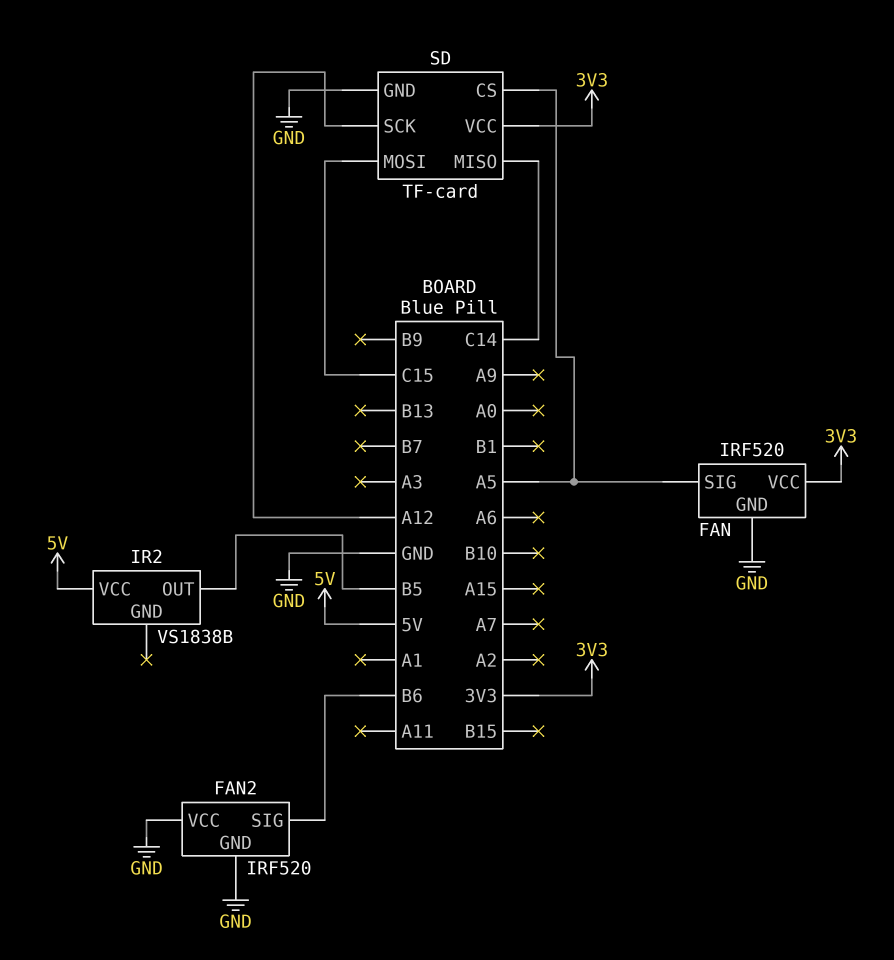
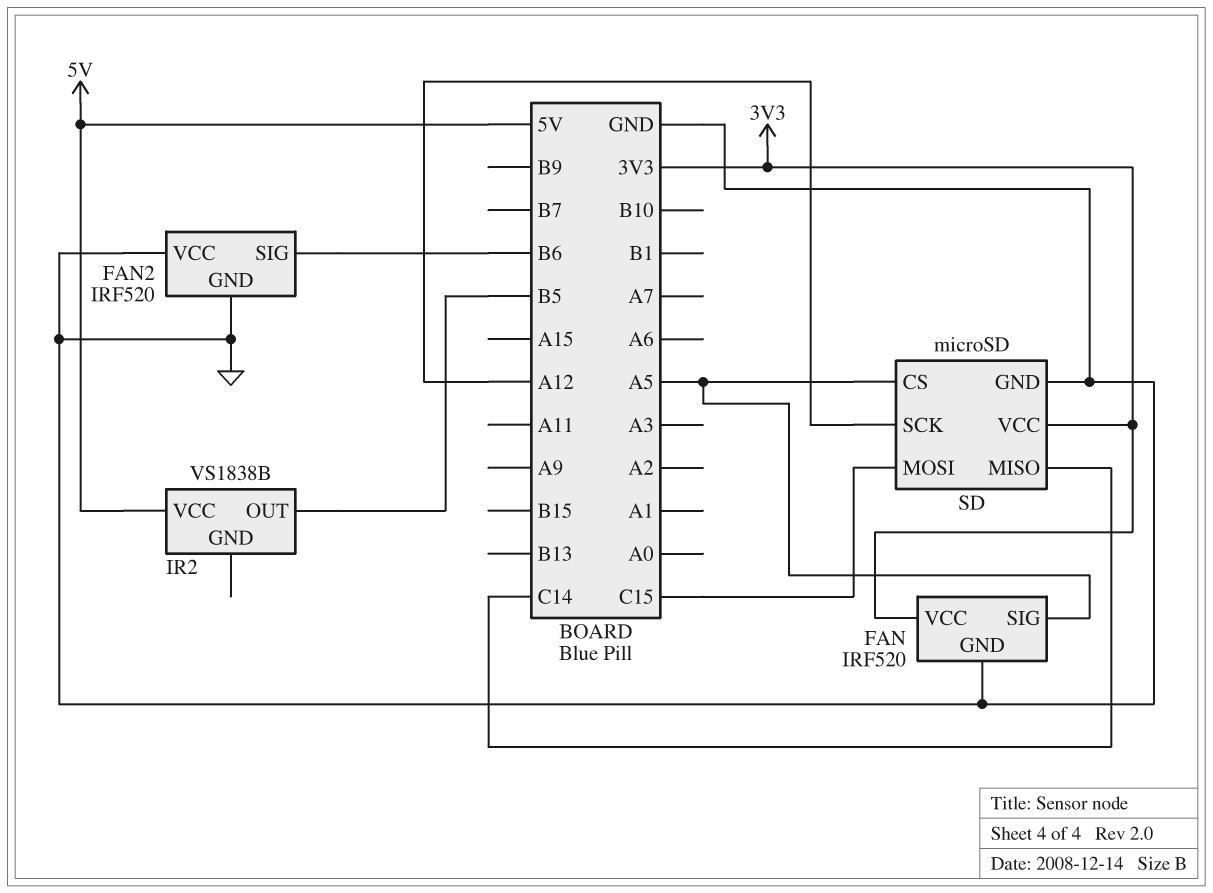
SD: TF-card -> microSD

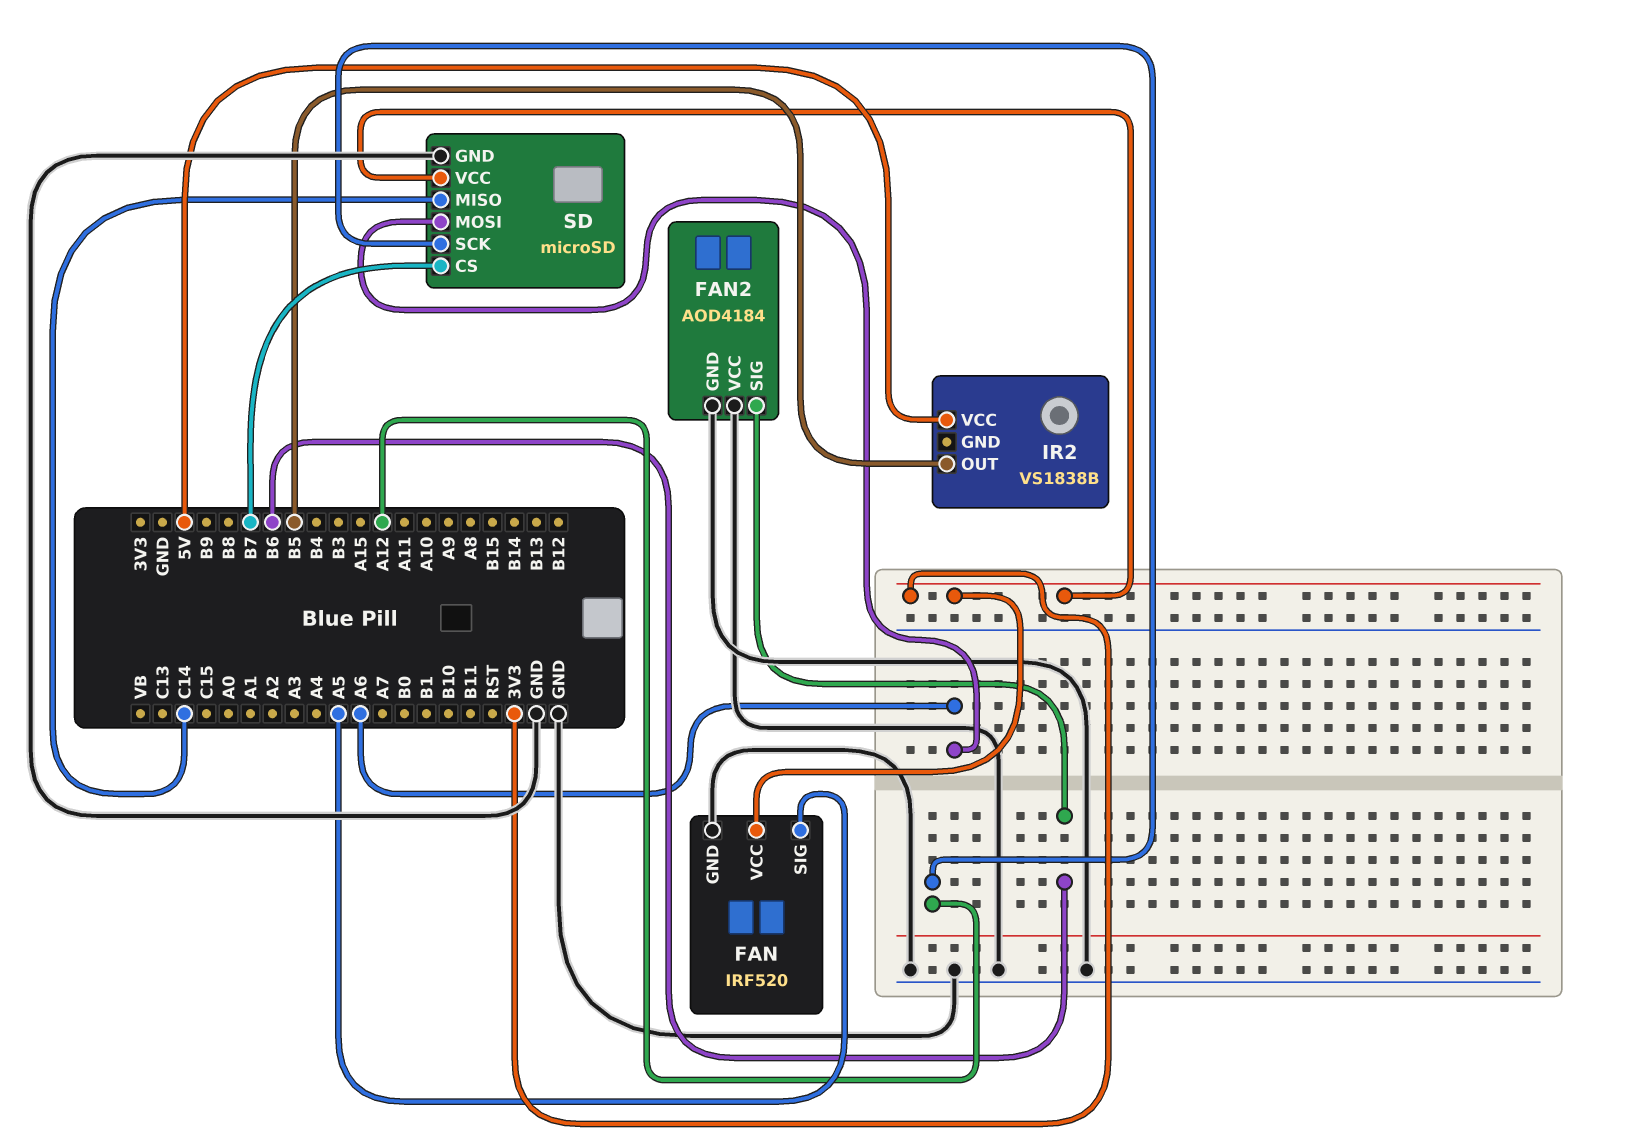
FAN2: IRF520 -> AOD4184
SD pin CS: A5 -> B7
SD pin MOSI: C15 -> A6

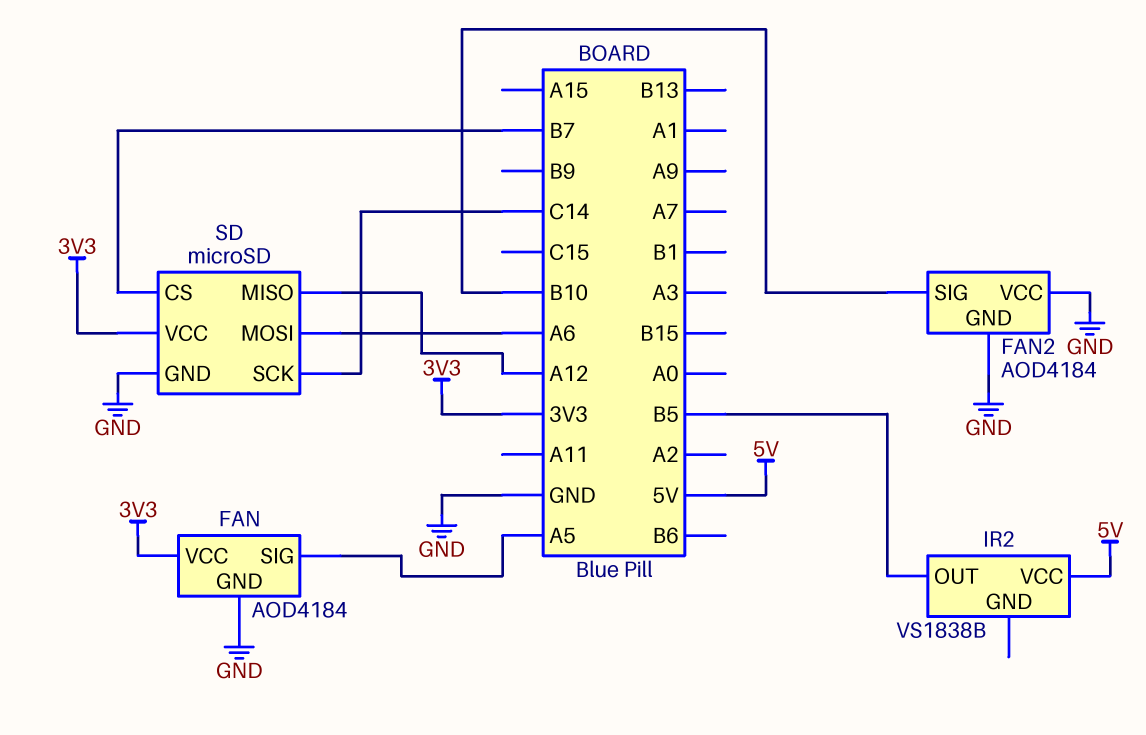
FAN: IRF520 -> AOD4184
FAN2 pin SIG: B6 -> B10
SD pin MISO: C14 -> A12
SD pin SCK: A12 -> C14

